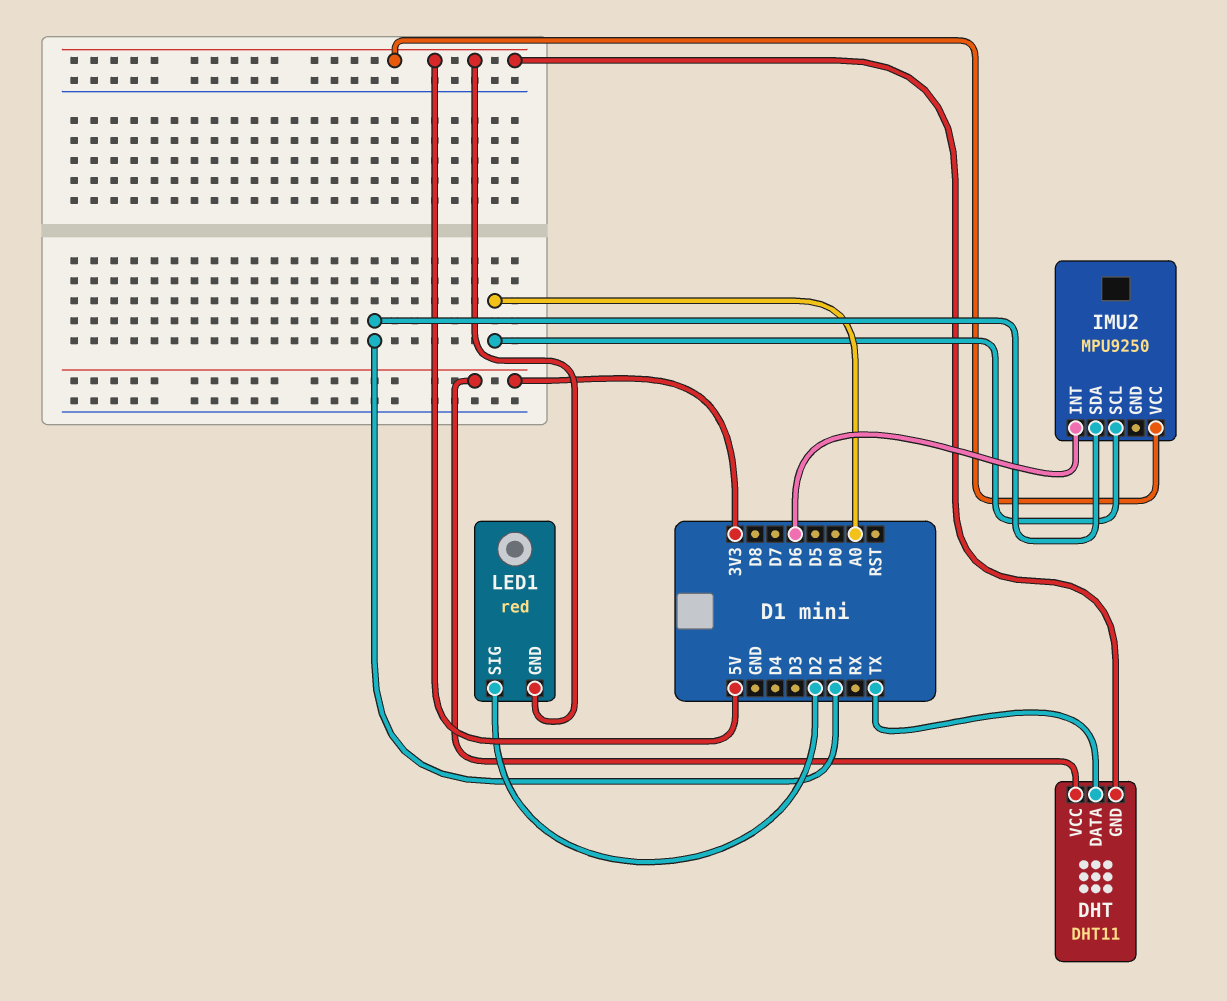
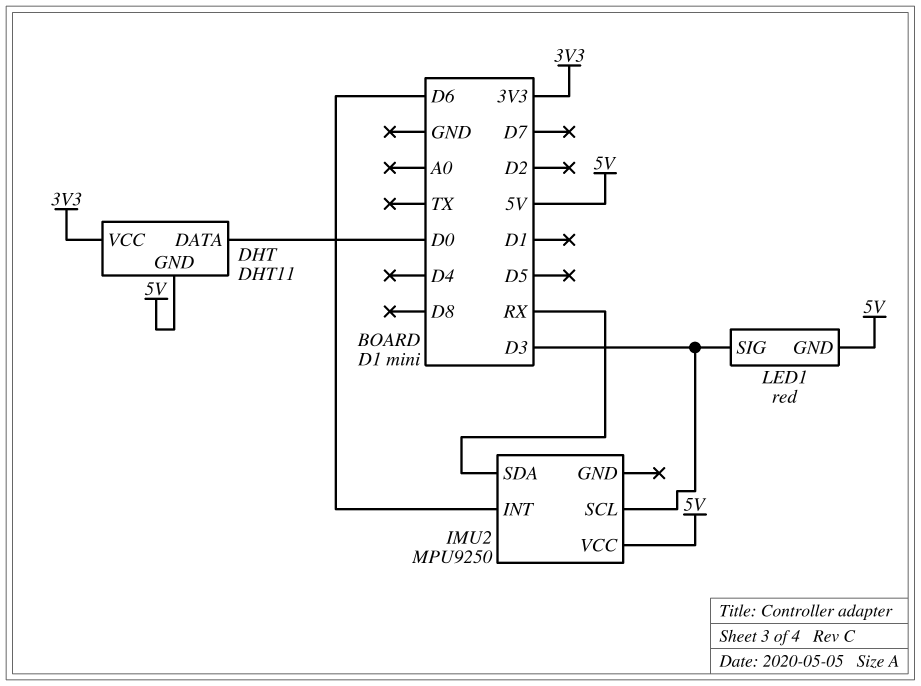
DHT pin DATA: TX -> D0
IMU2 pin SCL: A0 -> D3
IMU2 pin SDA: D1 -> RX
LED1 pin SIG: D2 -> D3

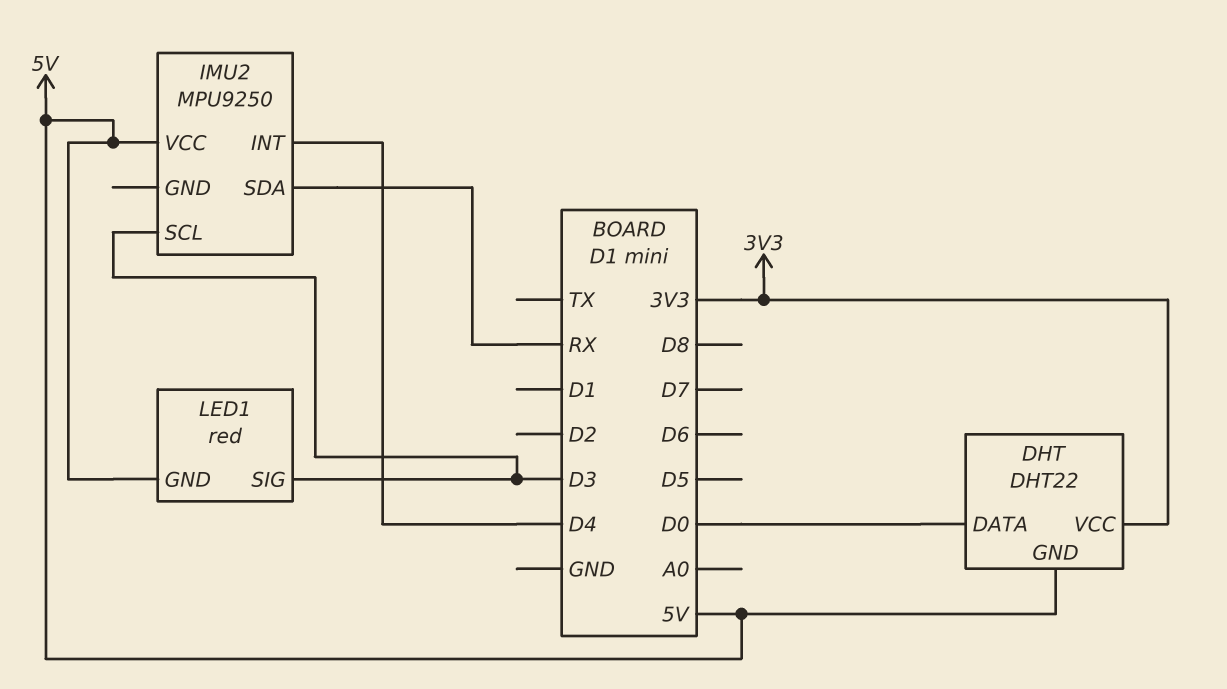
DHT: DHT11 -> DHT22
IMU2 pin INT: D6 -> D4

